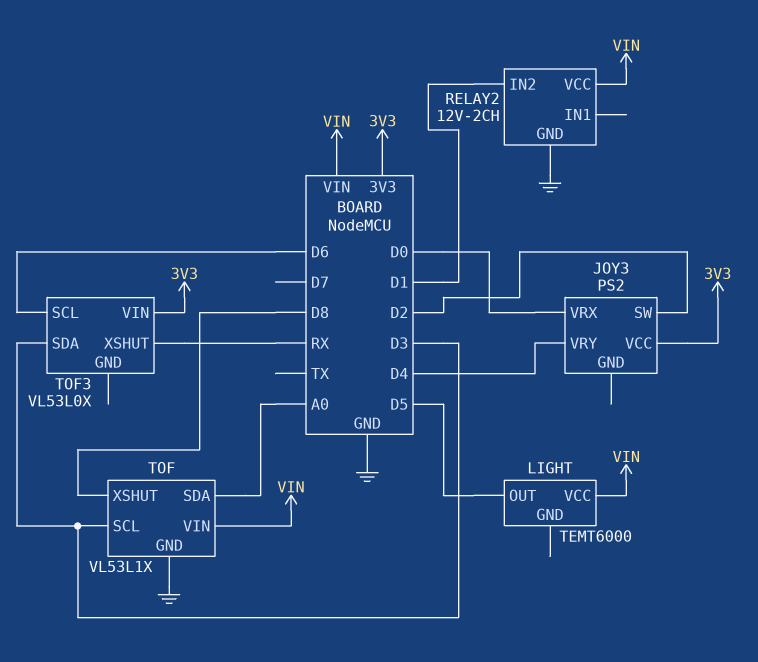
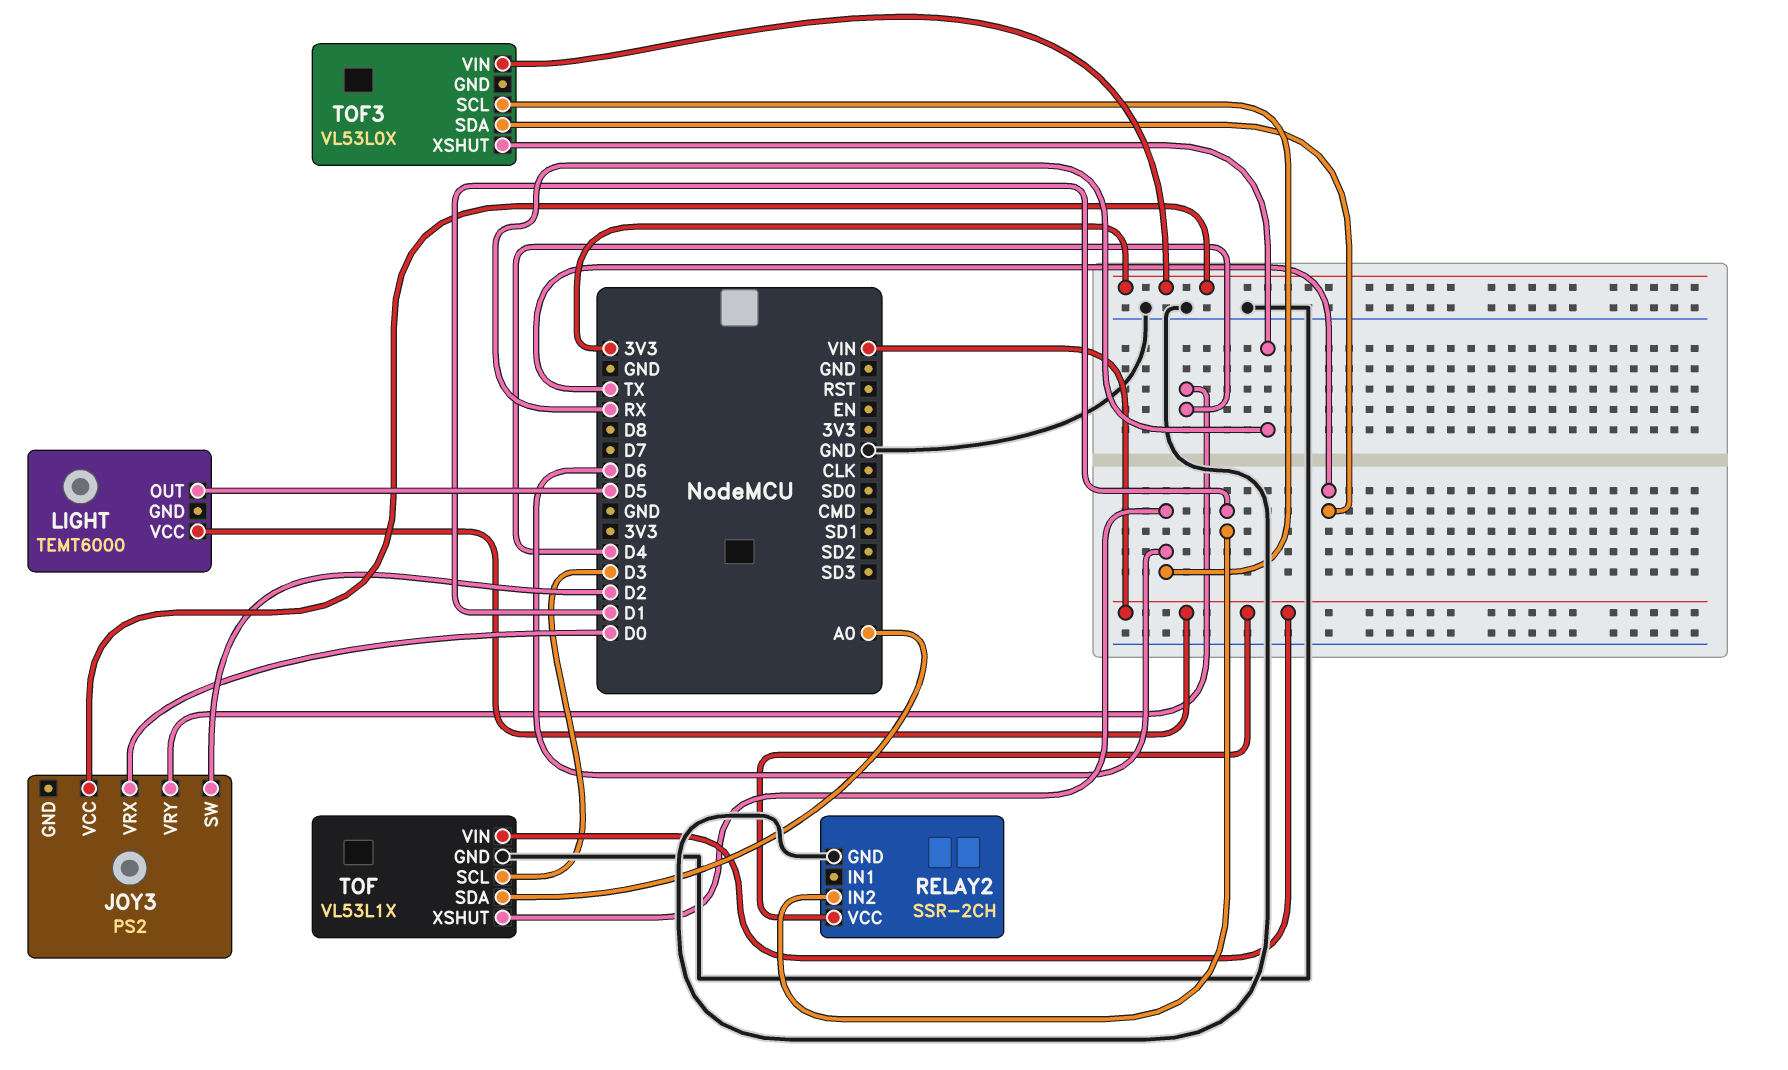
RELAY2: 12V-2CH -> SSR-2CH
TOF pin XSHUT: D8 -> D6
TOF3 pin SDA: D3 -> TX

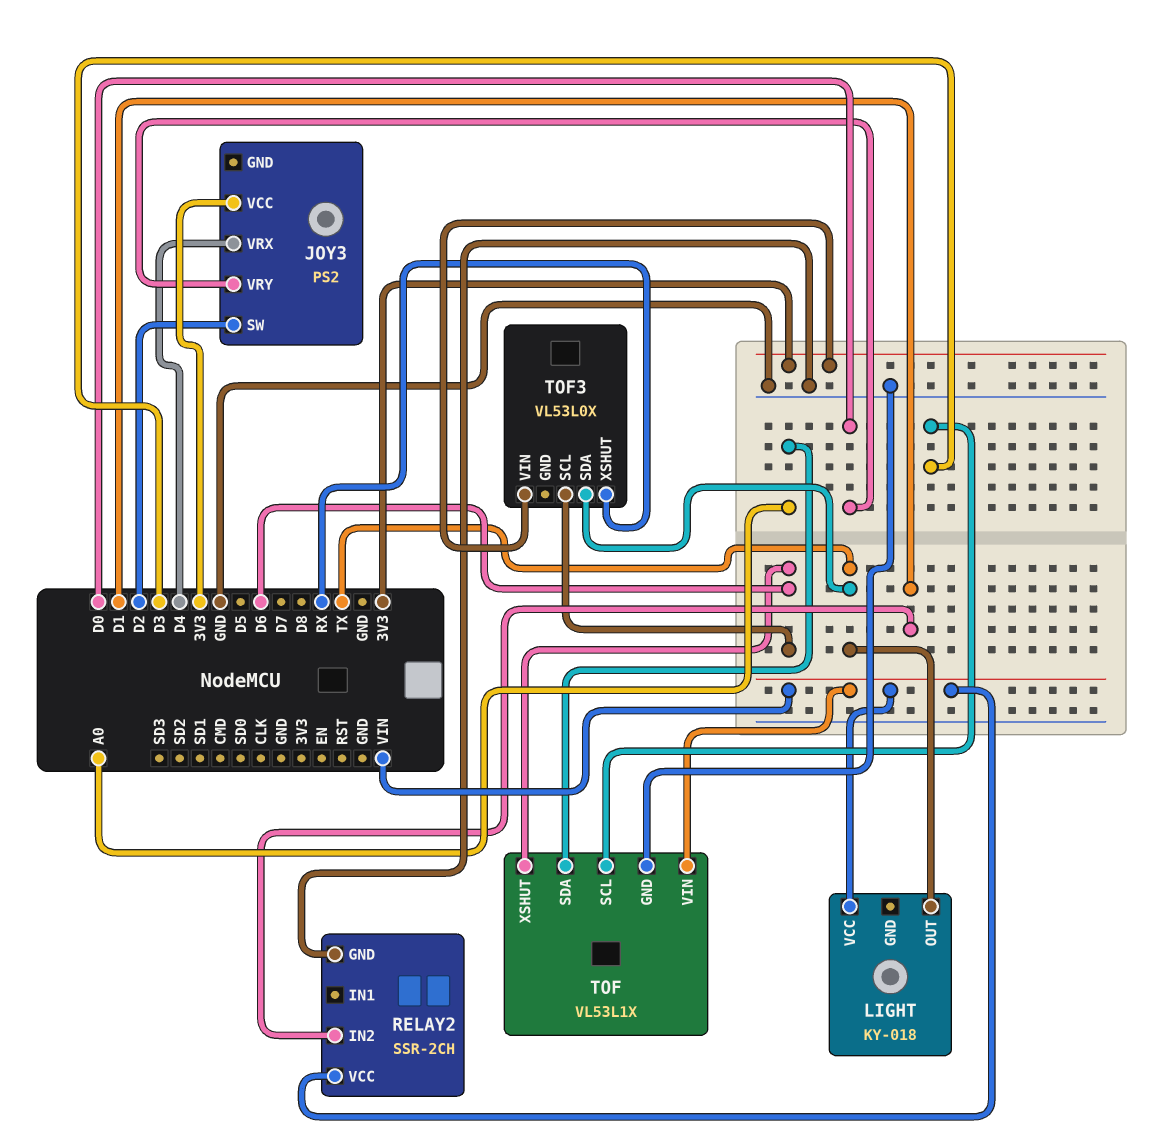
JOY3 pin VRX: D0 -> D4
JOY3 pin VRY: D4 -> D0
LIGHT: TEMT6000 -> KY-018
LIGHT pin OUT: D5 -> TX

